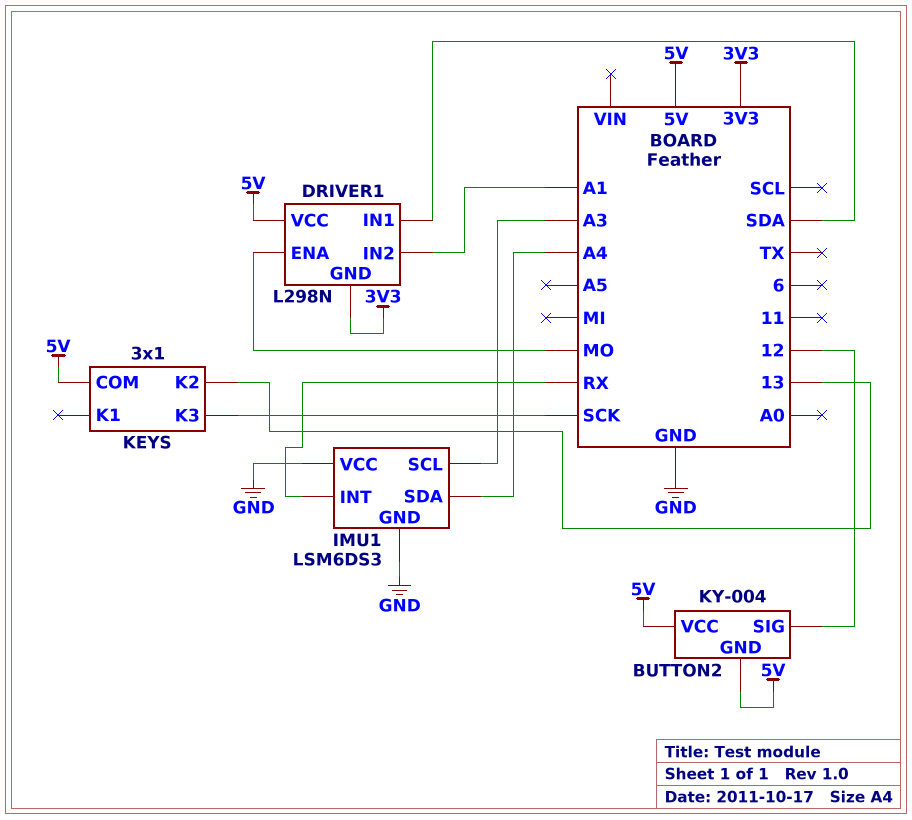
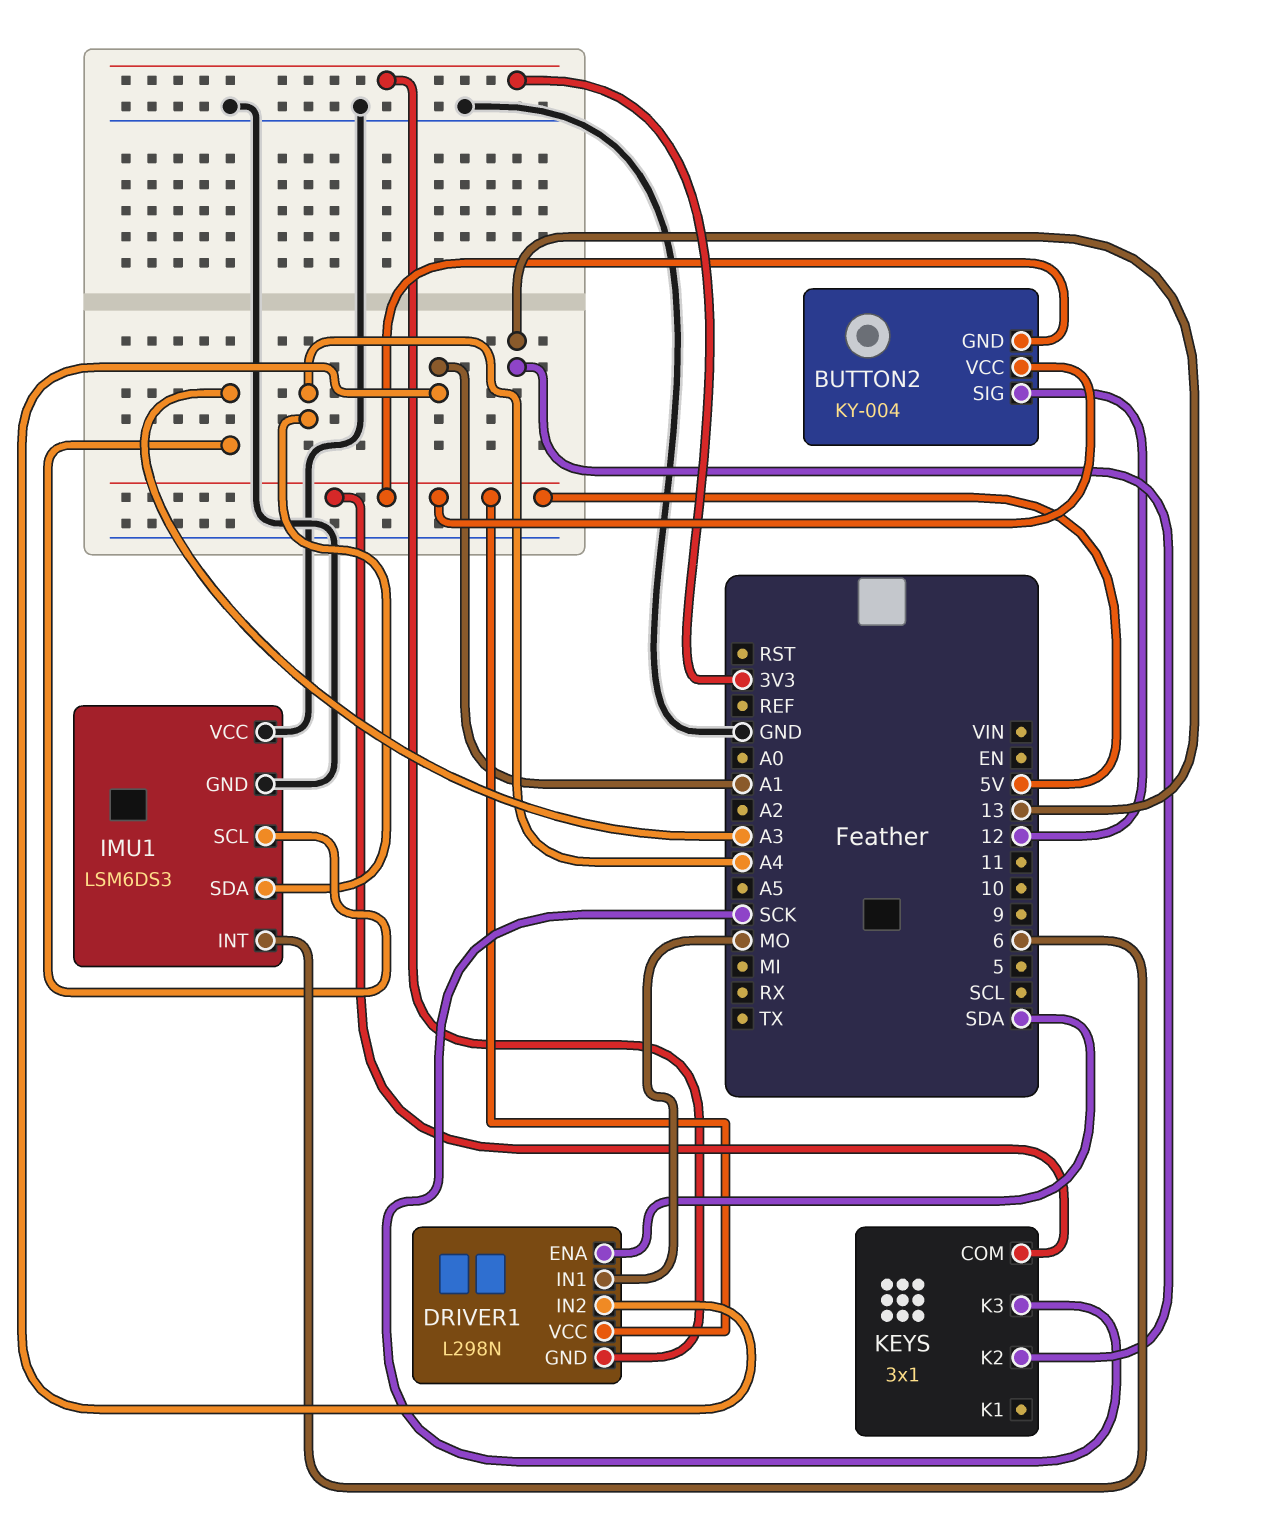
DRIVER1 pin ENA: MO -> SDA
DRIVER1 pin IN1: SDA -> MO
IMU1 pin INT: RX -> 6

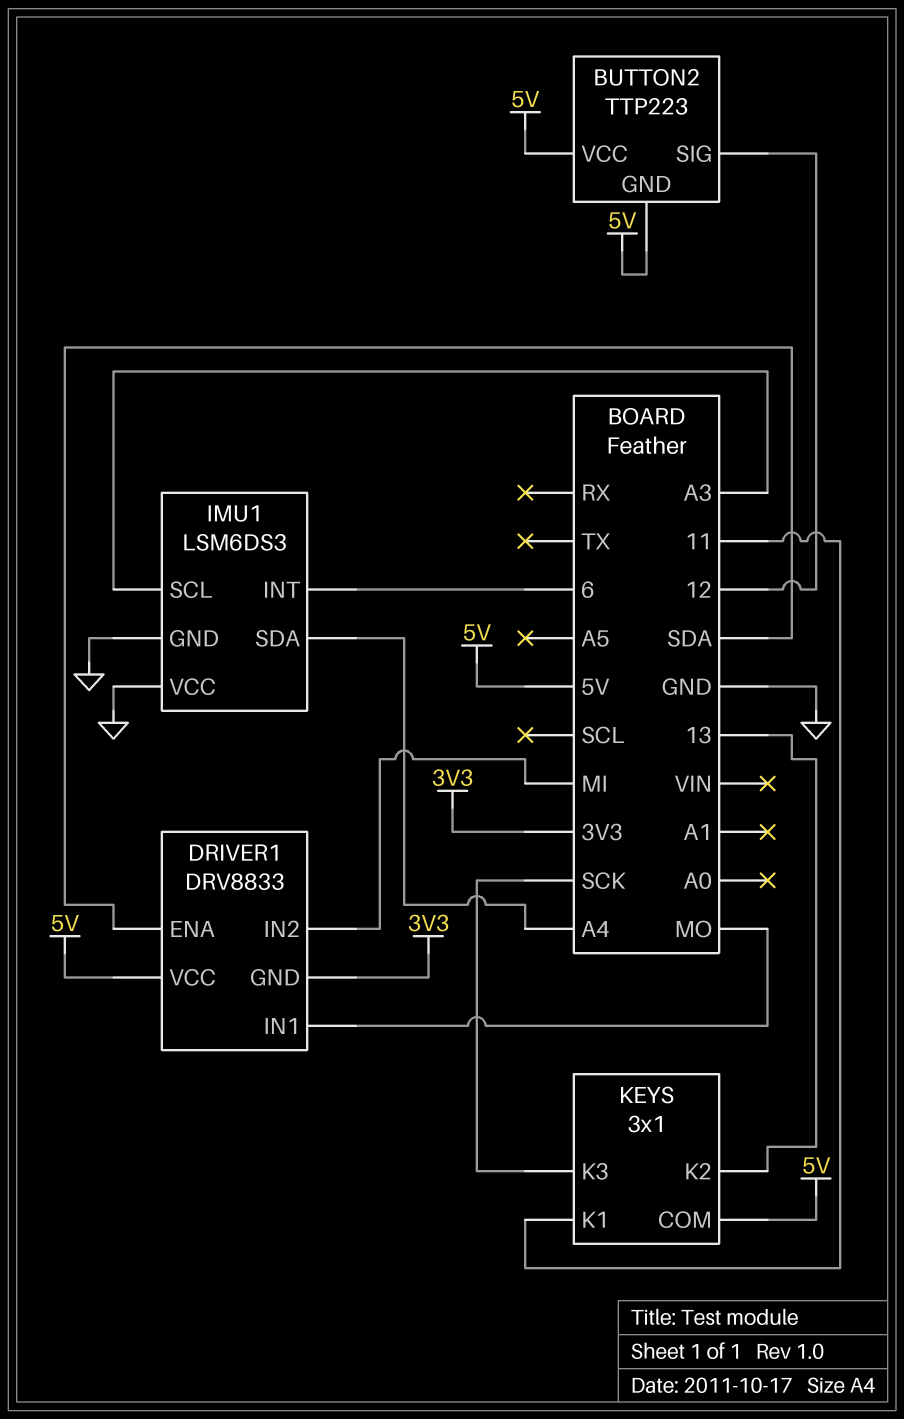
BUTTON2: KY-004 -> TTP223
DRIVER1: L298N -> DRV8833
DRIVER1 pin IN2: A1 -> MI
KEYS pin K1: none -> 11

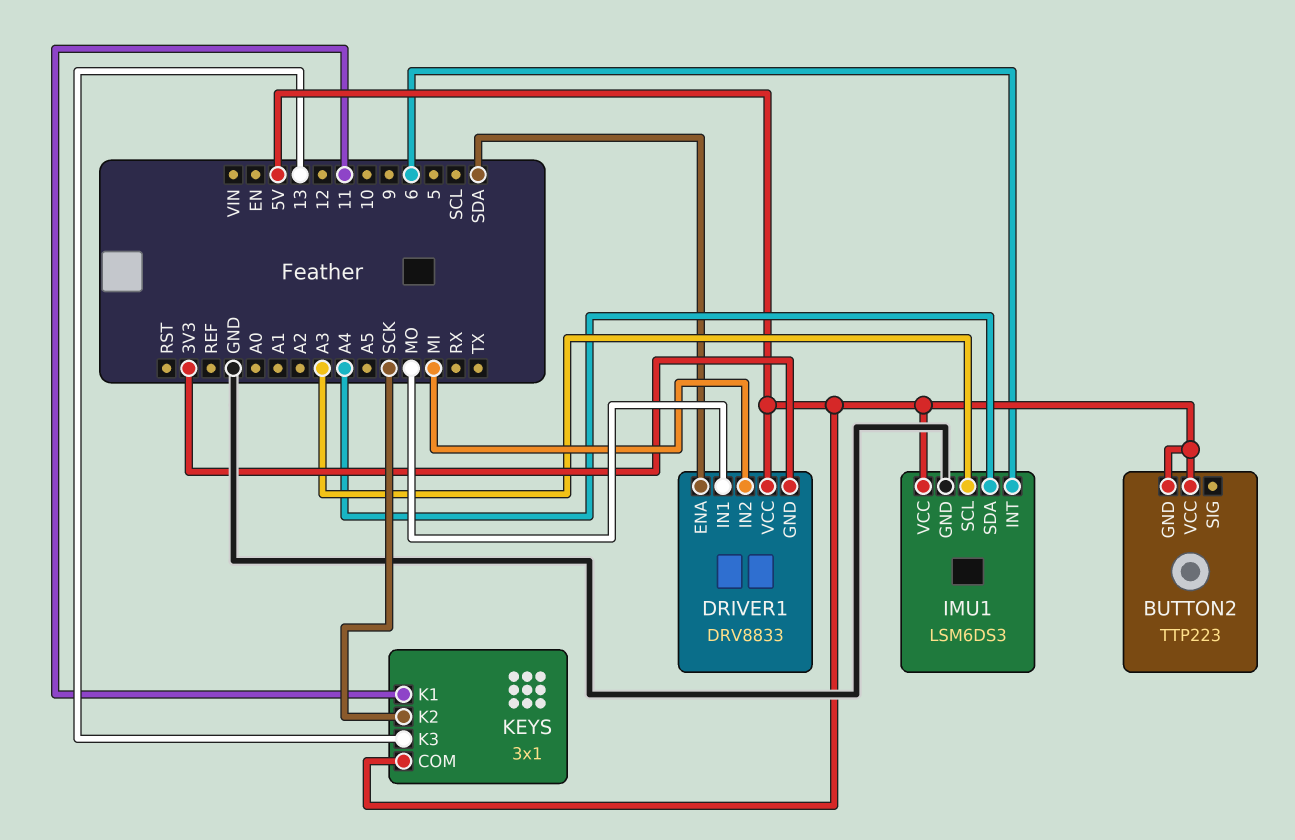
BUTTON2 pin SIG: 12 -> none
IMU1 pin VCC: GND -> 5V
KEYS pin K2: 13 -> SCK
KEYS pin K3: SCK -> 13

